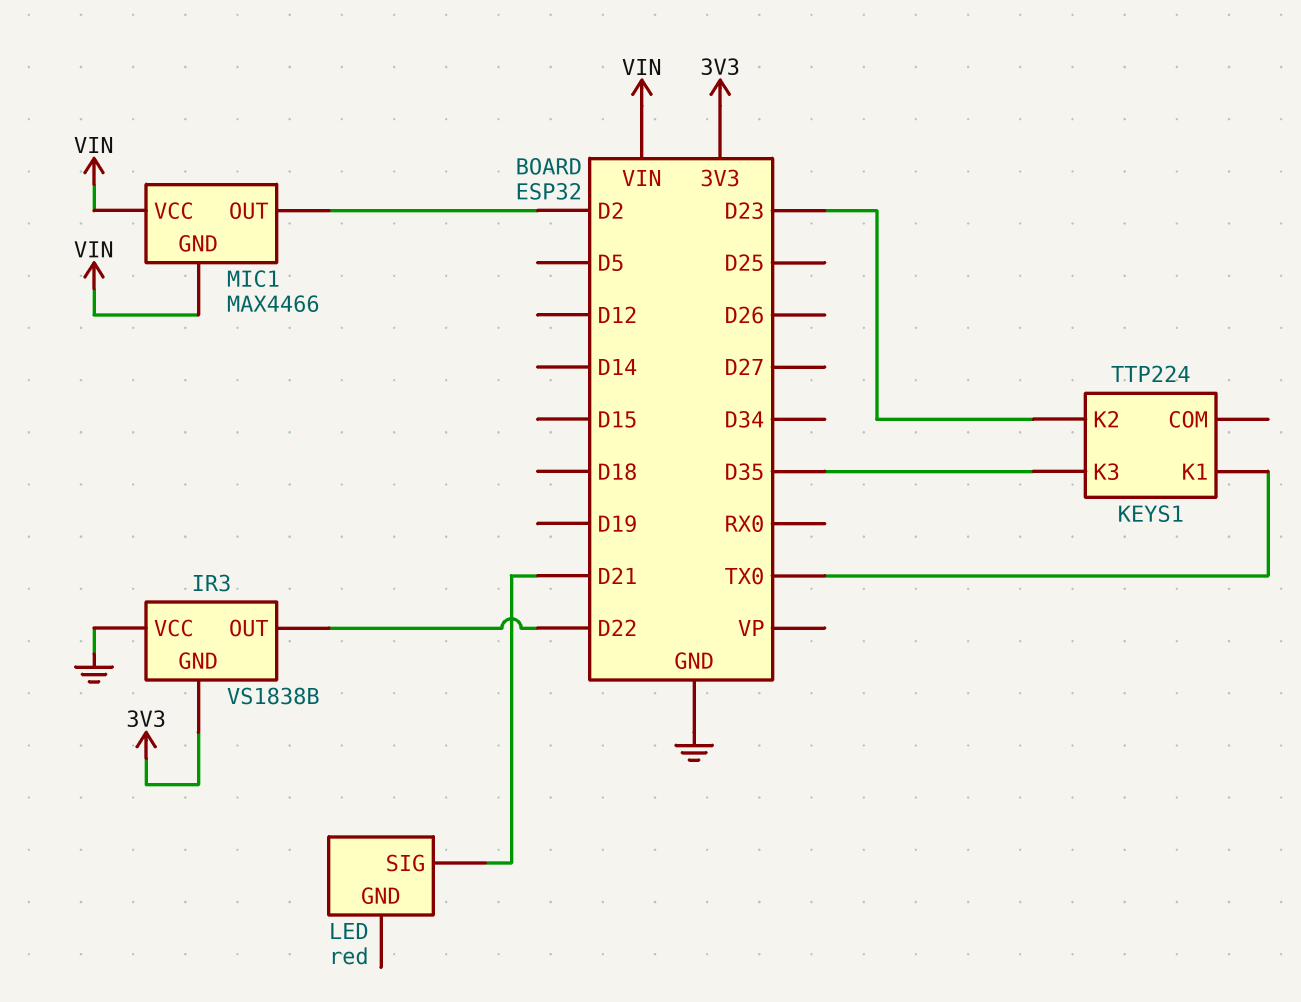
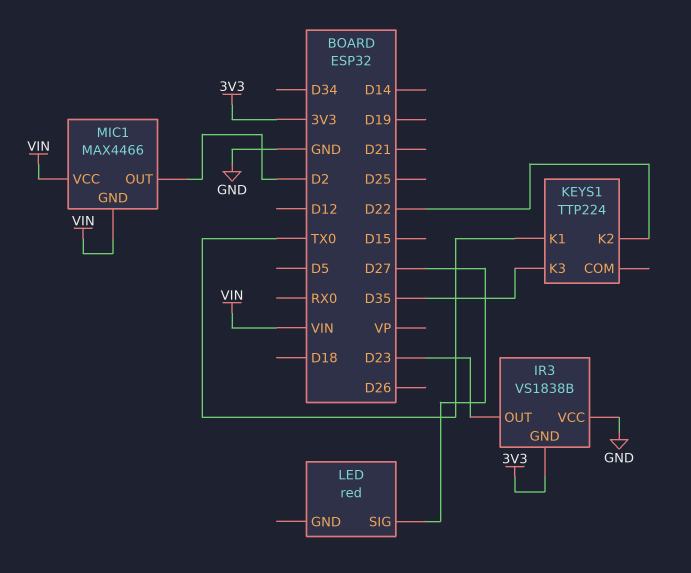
IR3 pin OUT: D22 -> D23
KEYS1 pin K2: D23 -> D22
LED pin SIG: D21 -> D27

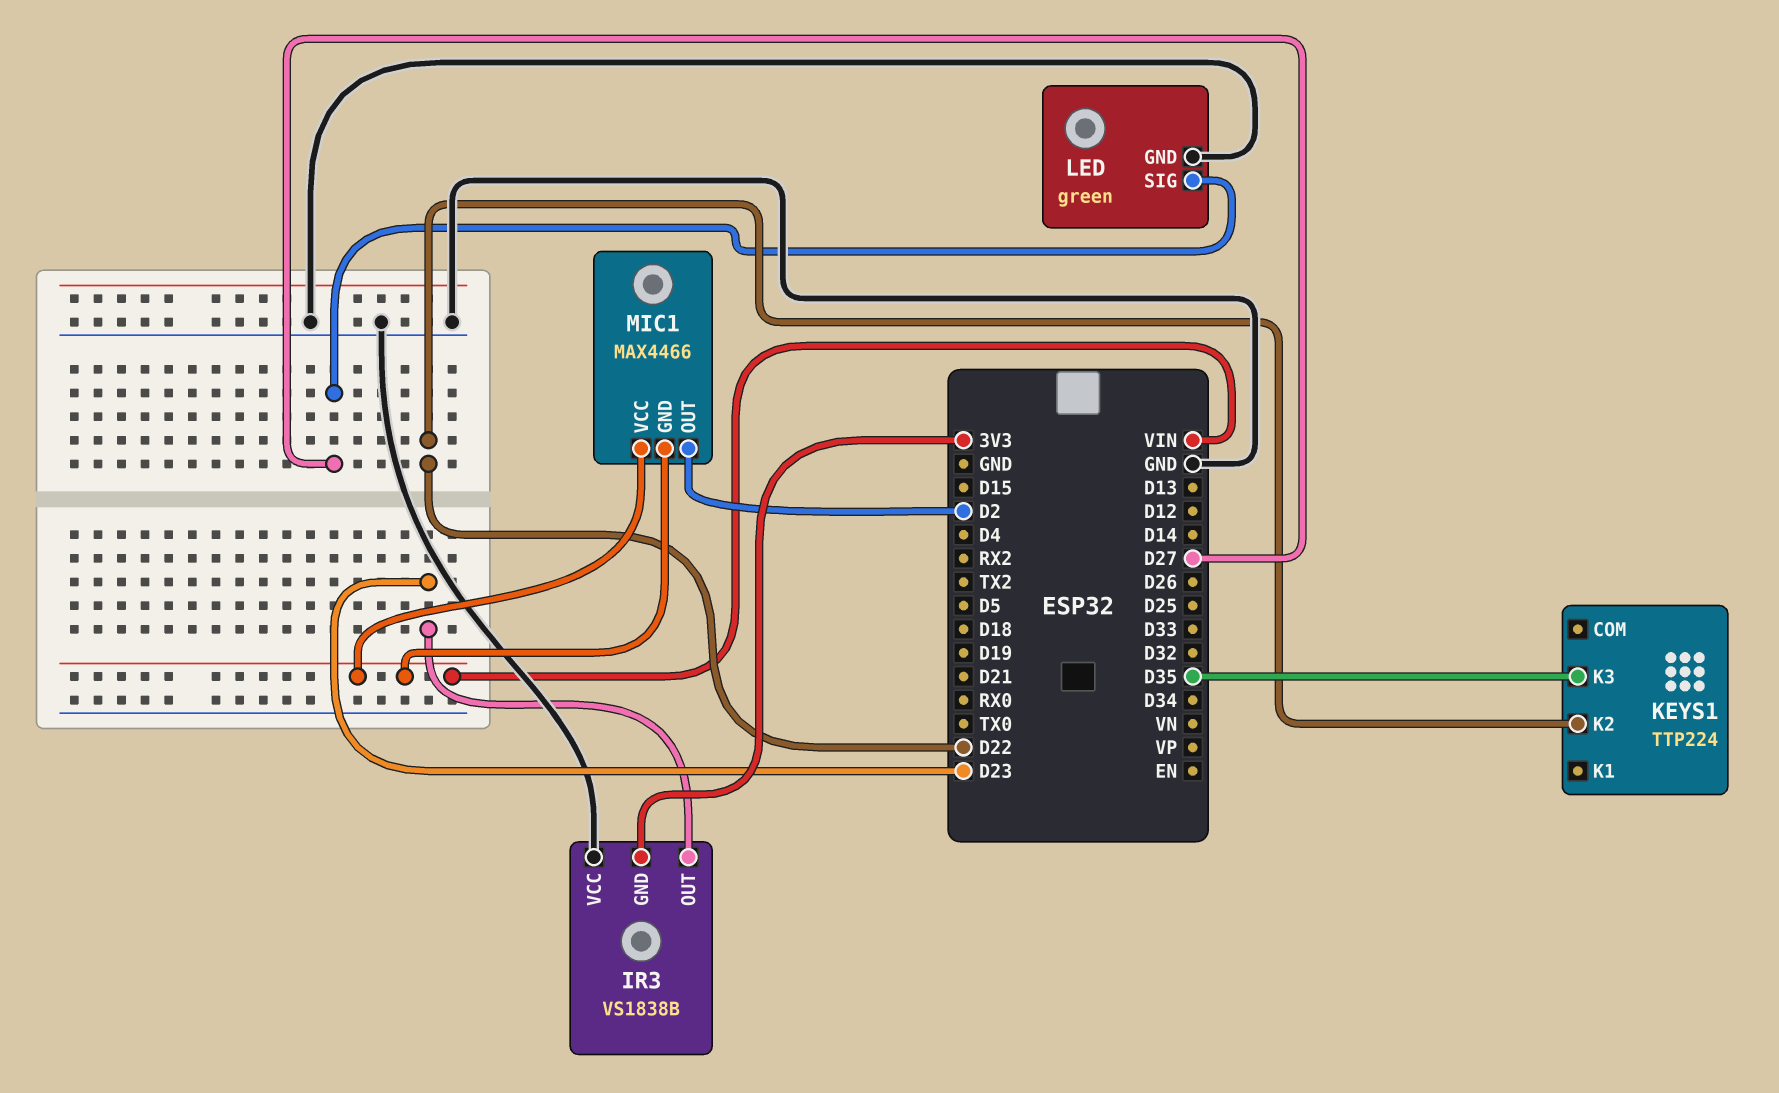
KEYS1 pin K1: TX0 -> none
LED: red -> green
LED pin GND: none -> GND

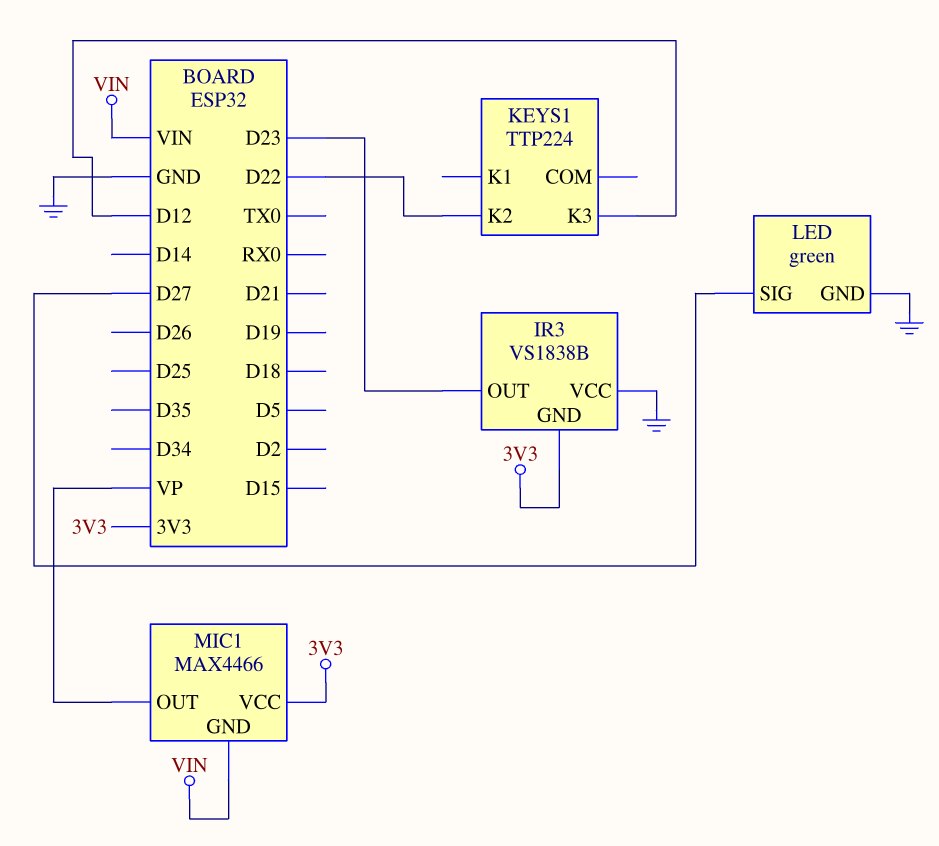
KEYS1 pin K3: D35 -> D12
MIC1 pin OUT: D2 -> VP
MIC1 pin VCC: VIN -> 3V3

